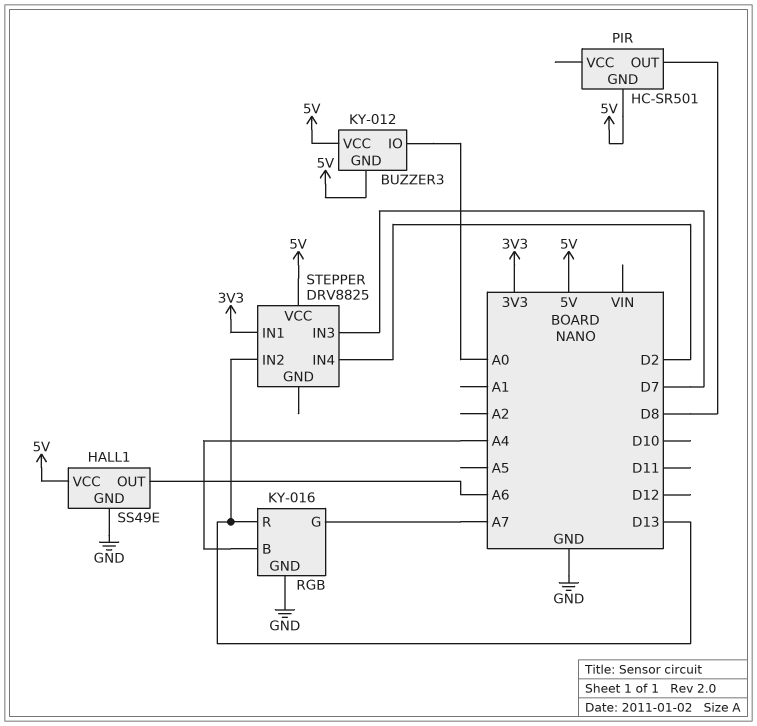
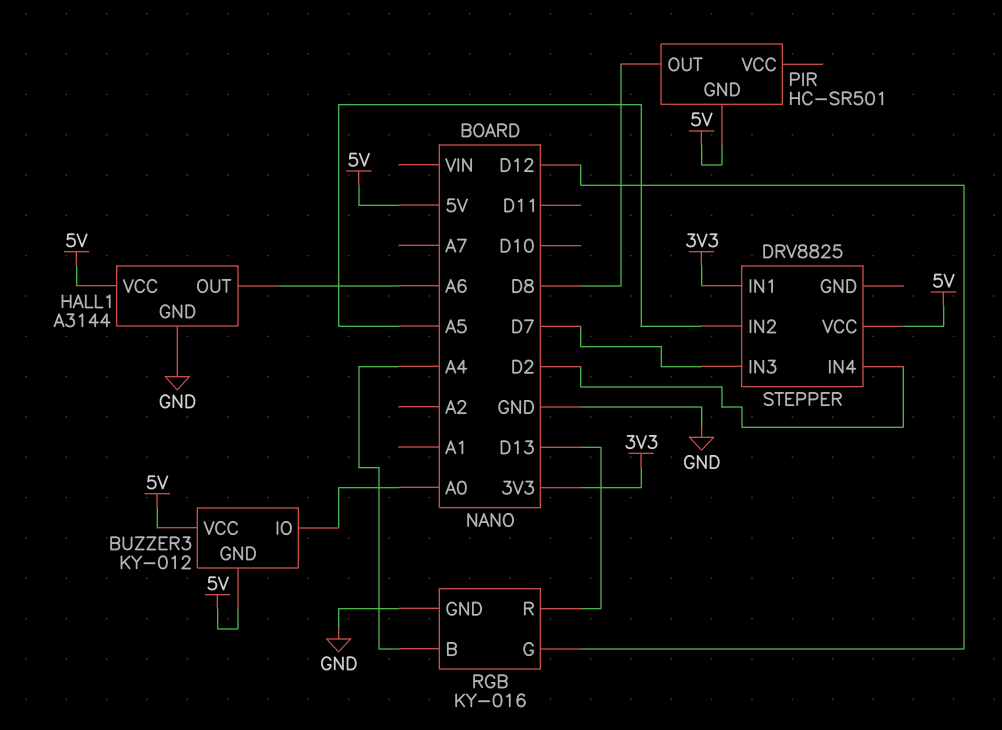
HALL1: SS49E -> A3144
RGB pin G: A7 -> D12
STEPPER pin IN2: D13 -> A5

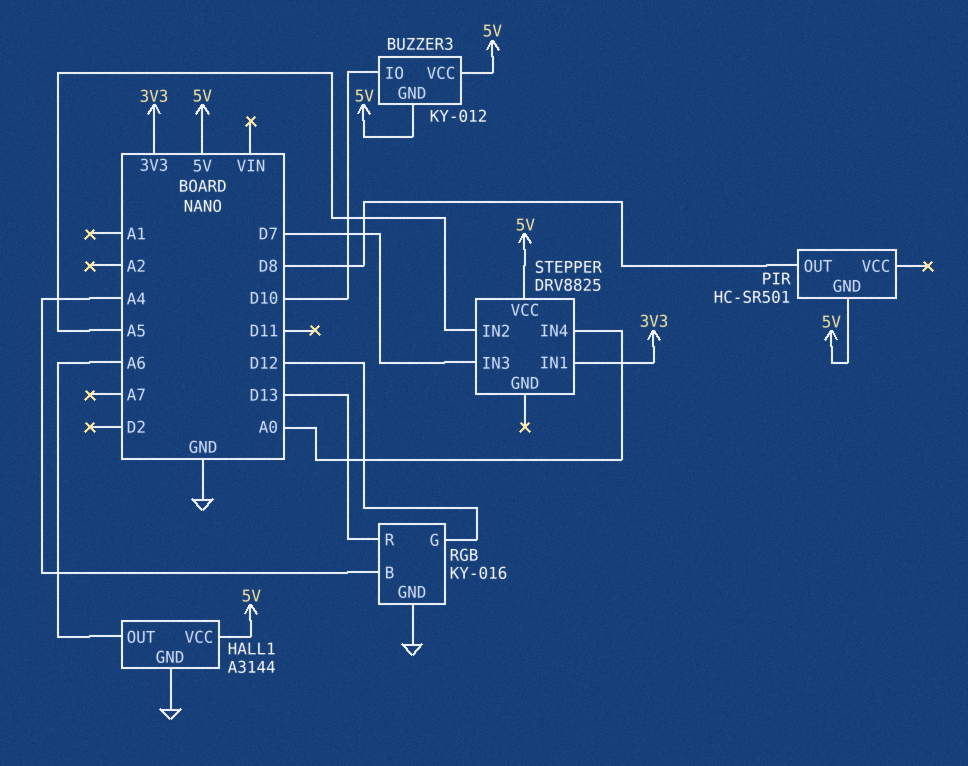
BUZZER3 pin IO: A0 -> D10
STEPPER pin IN4: D2 -> A0

